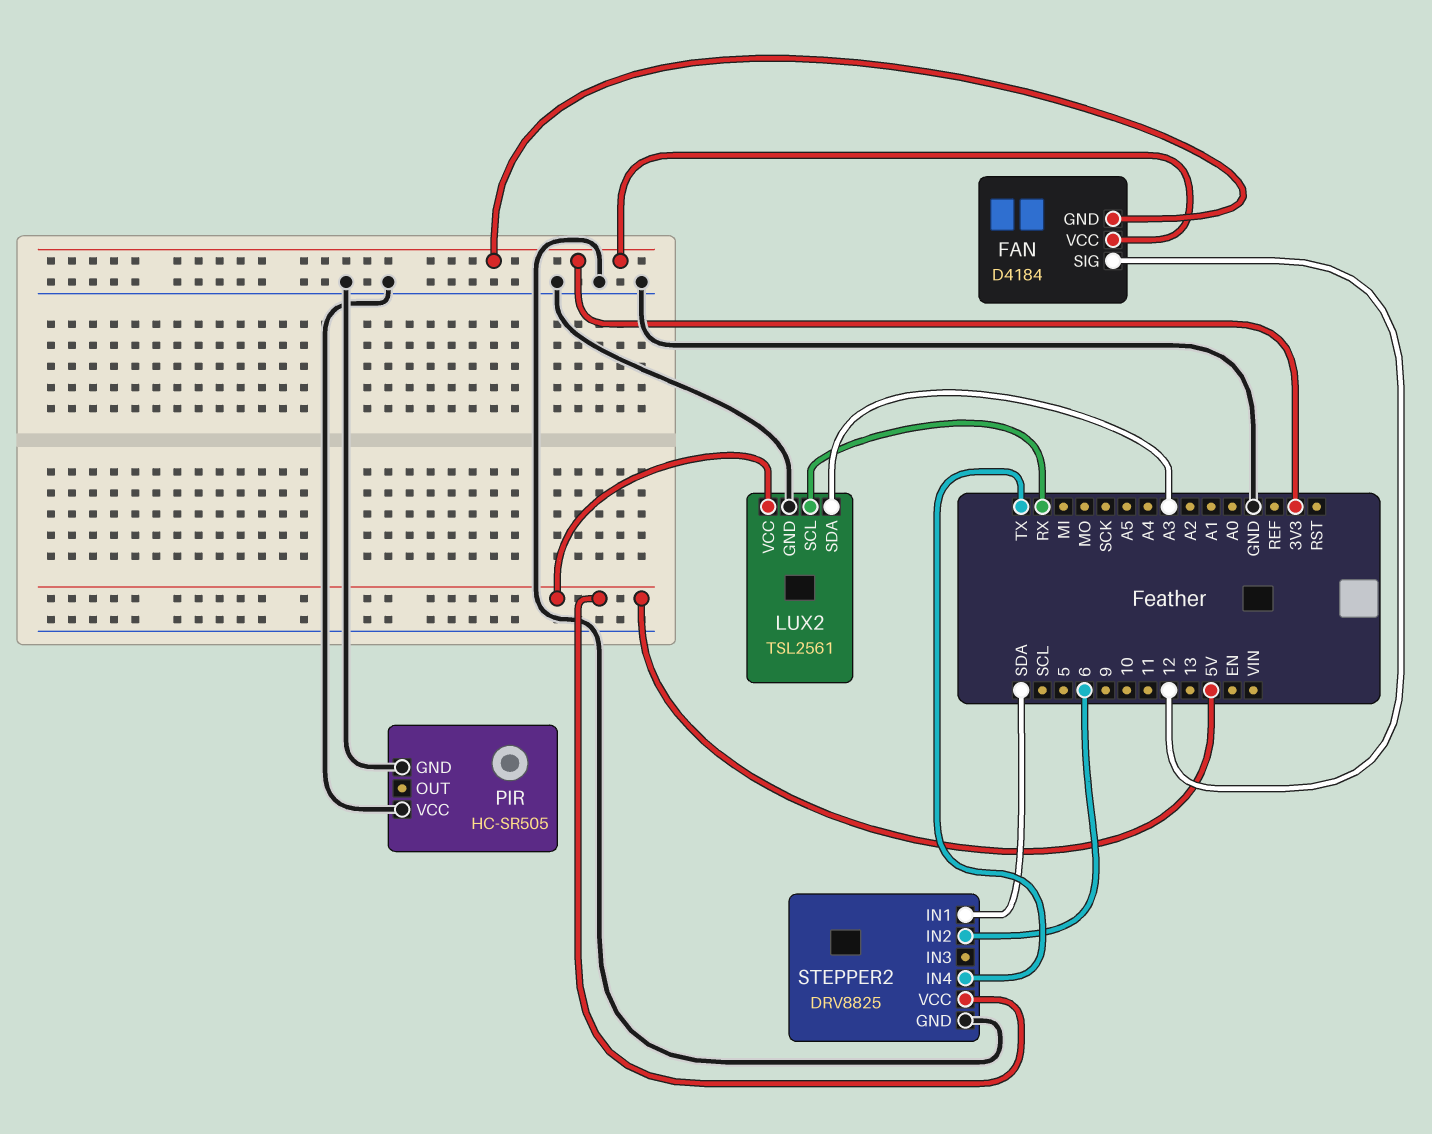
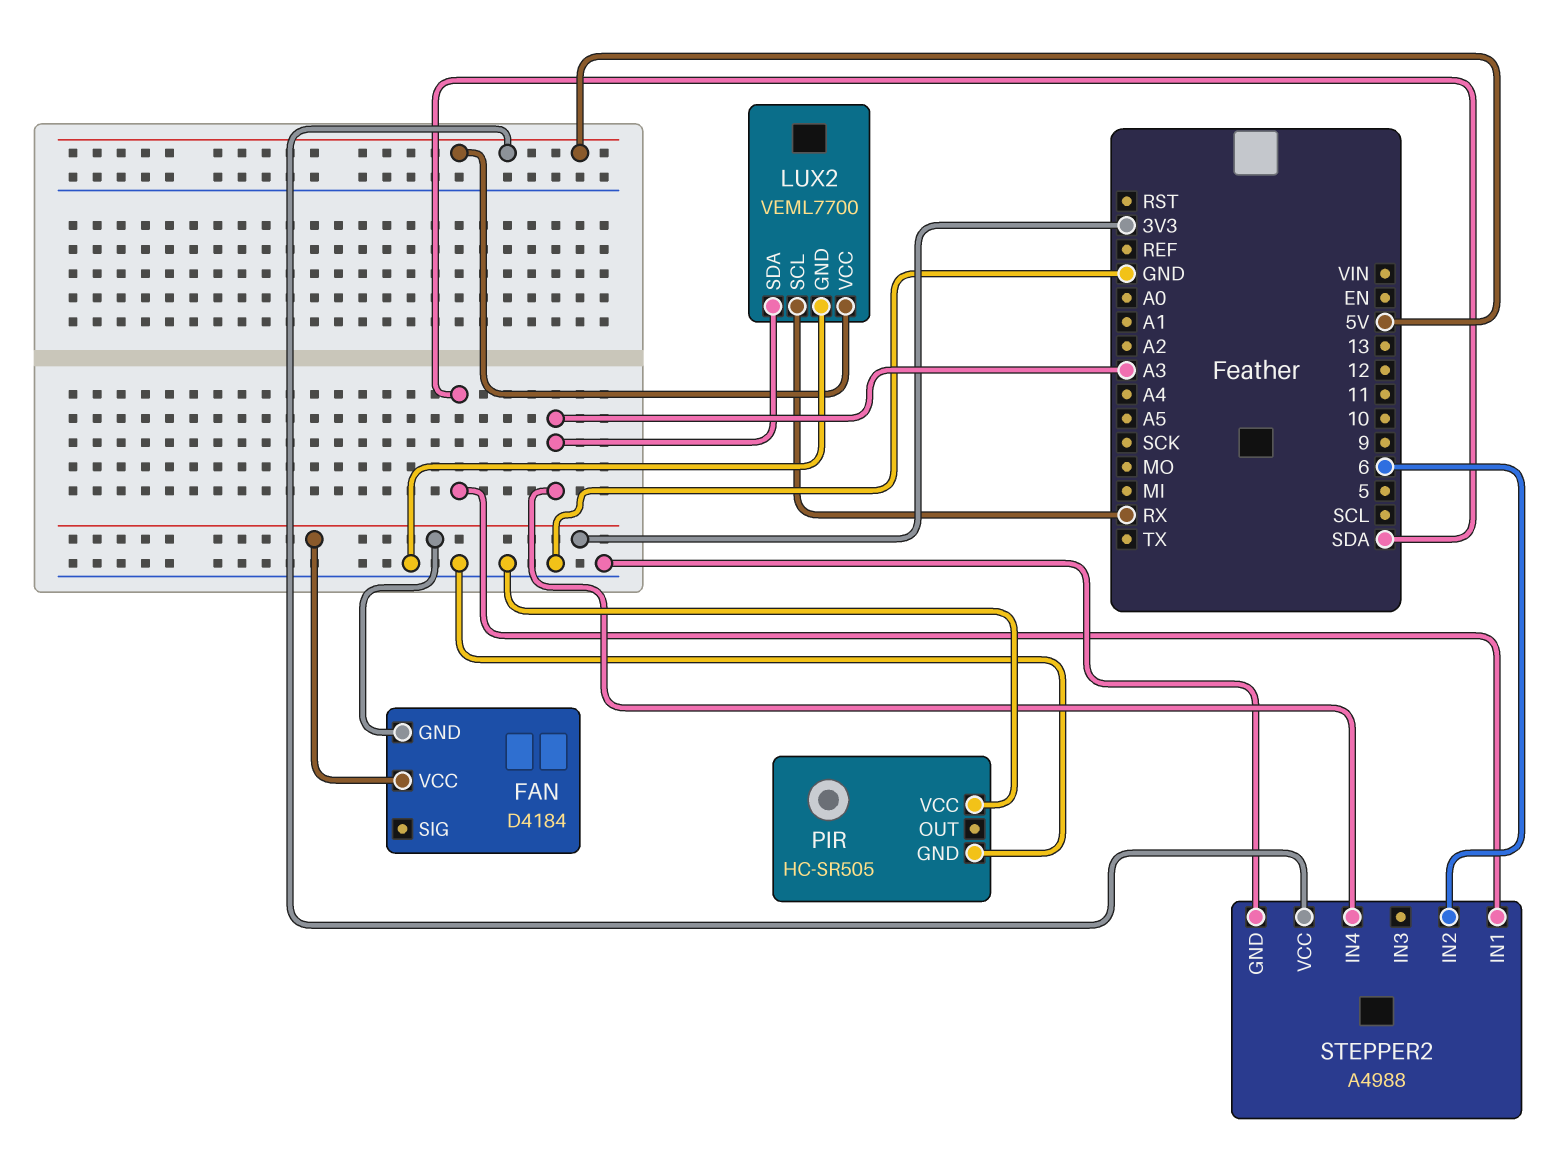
FAN pin SIG: 12 -> none
LUX2: TSL2561 -> VEML7700
STEPPER2: DRV8825 -> A4988
STEPPER2 pin IN4: TX -> A3

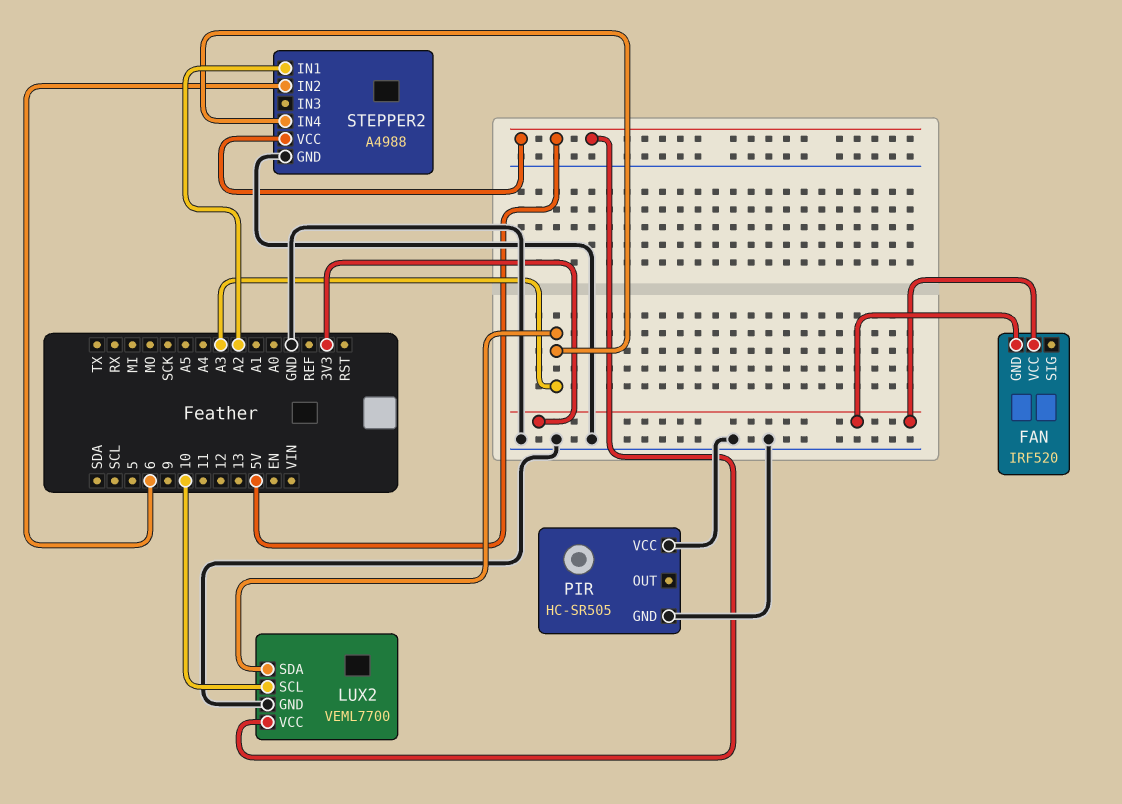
FAN: D4184 -> IRF520
LUX2 pin SCL: RX -> 10
STEPPER2 pin IN1: SDA -> A2

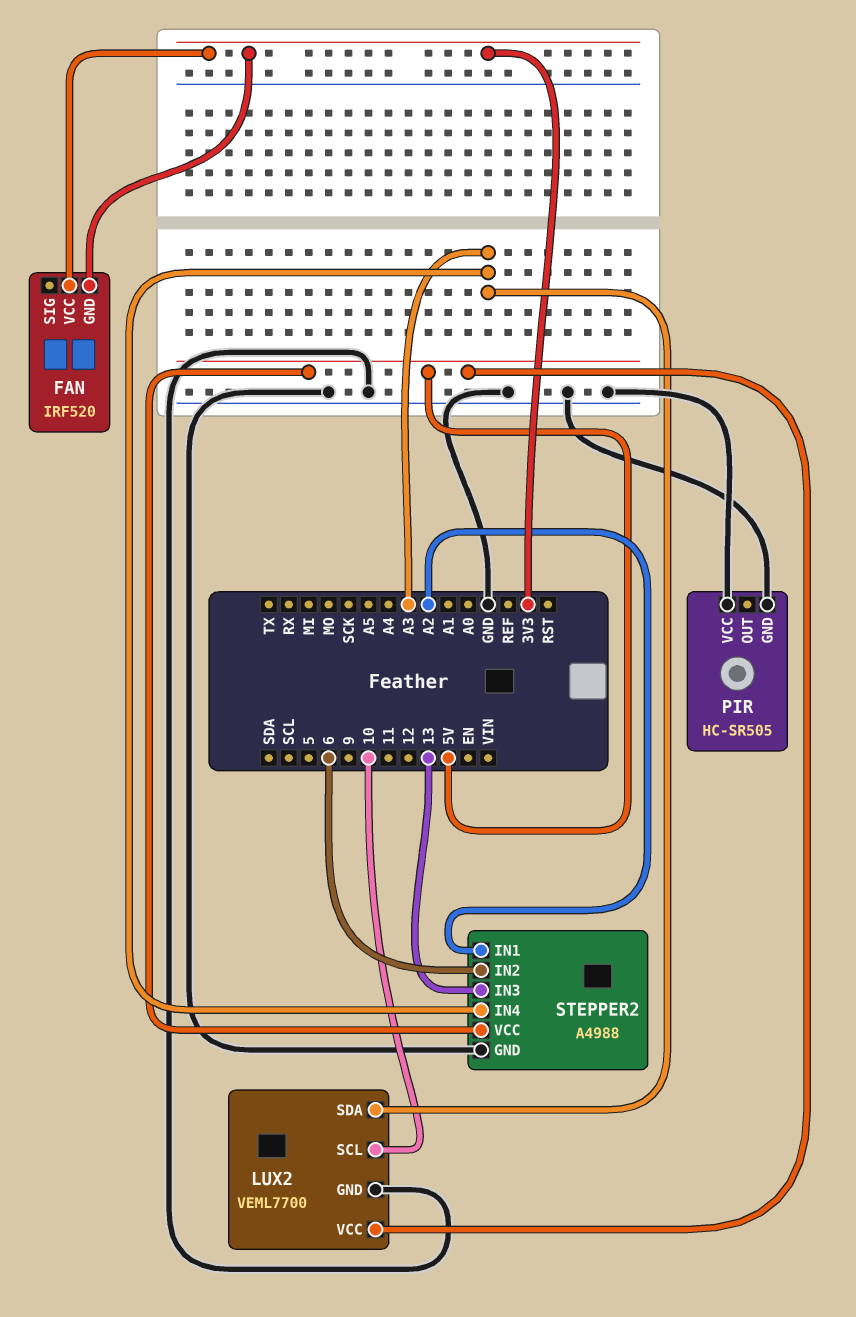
STEPPER2 pin IN3: none -> 13

